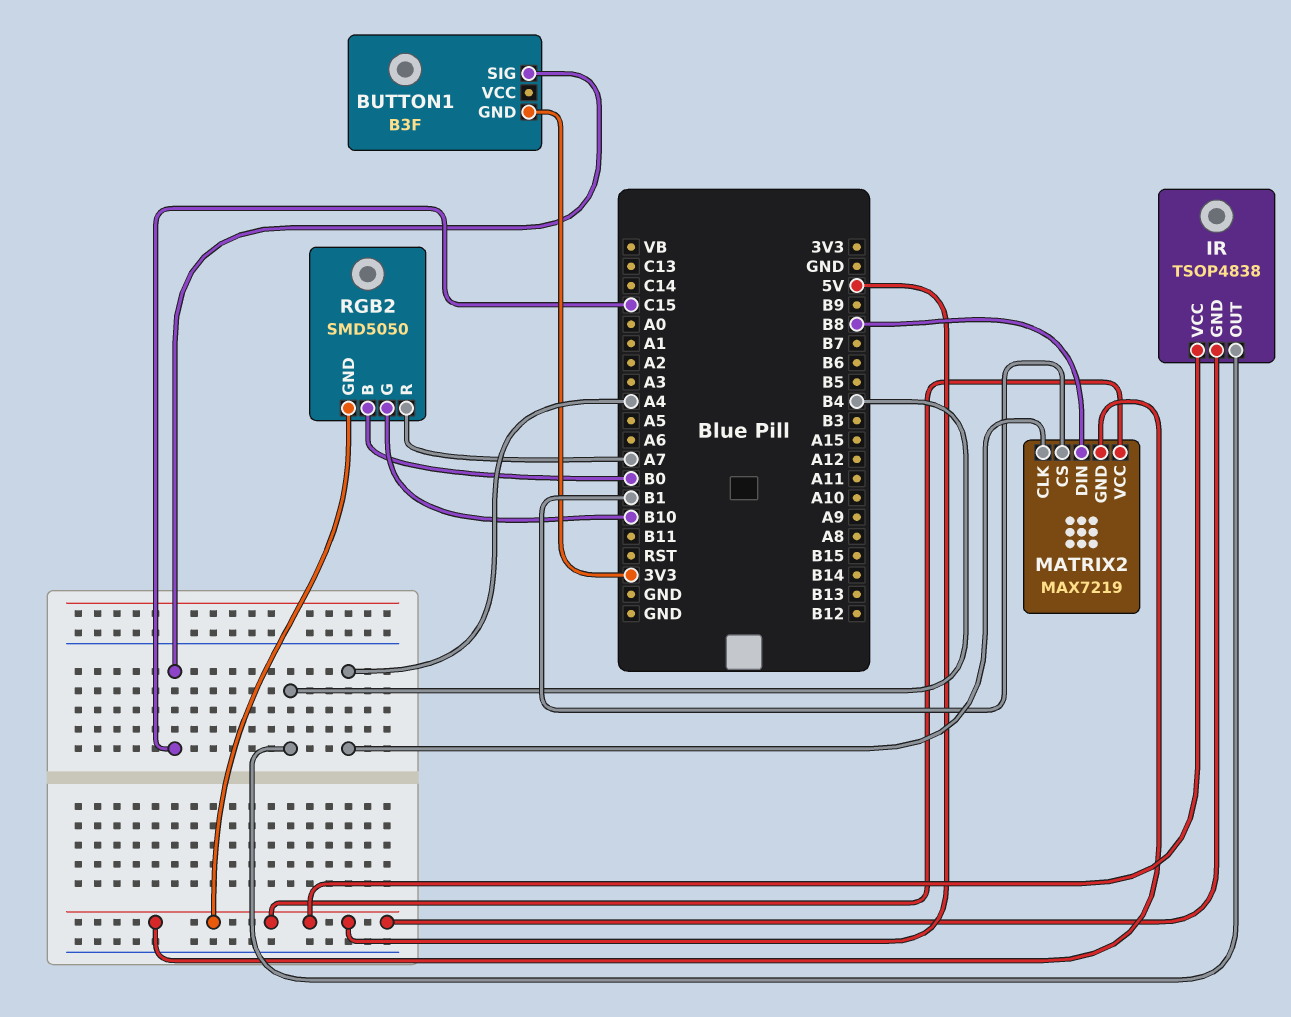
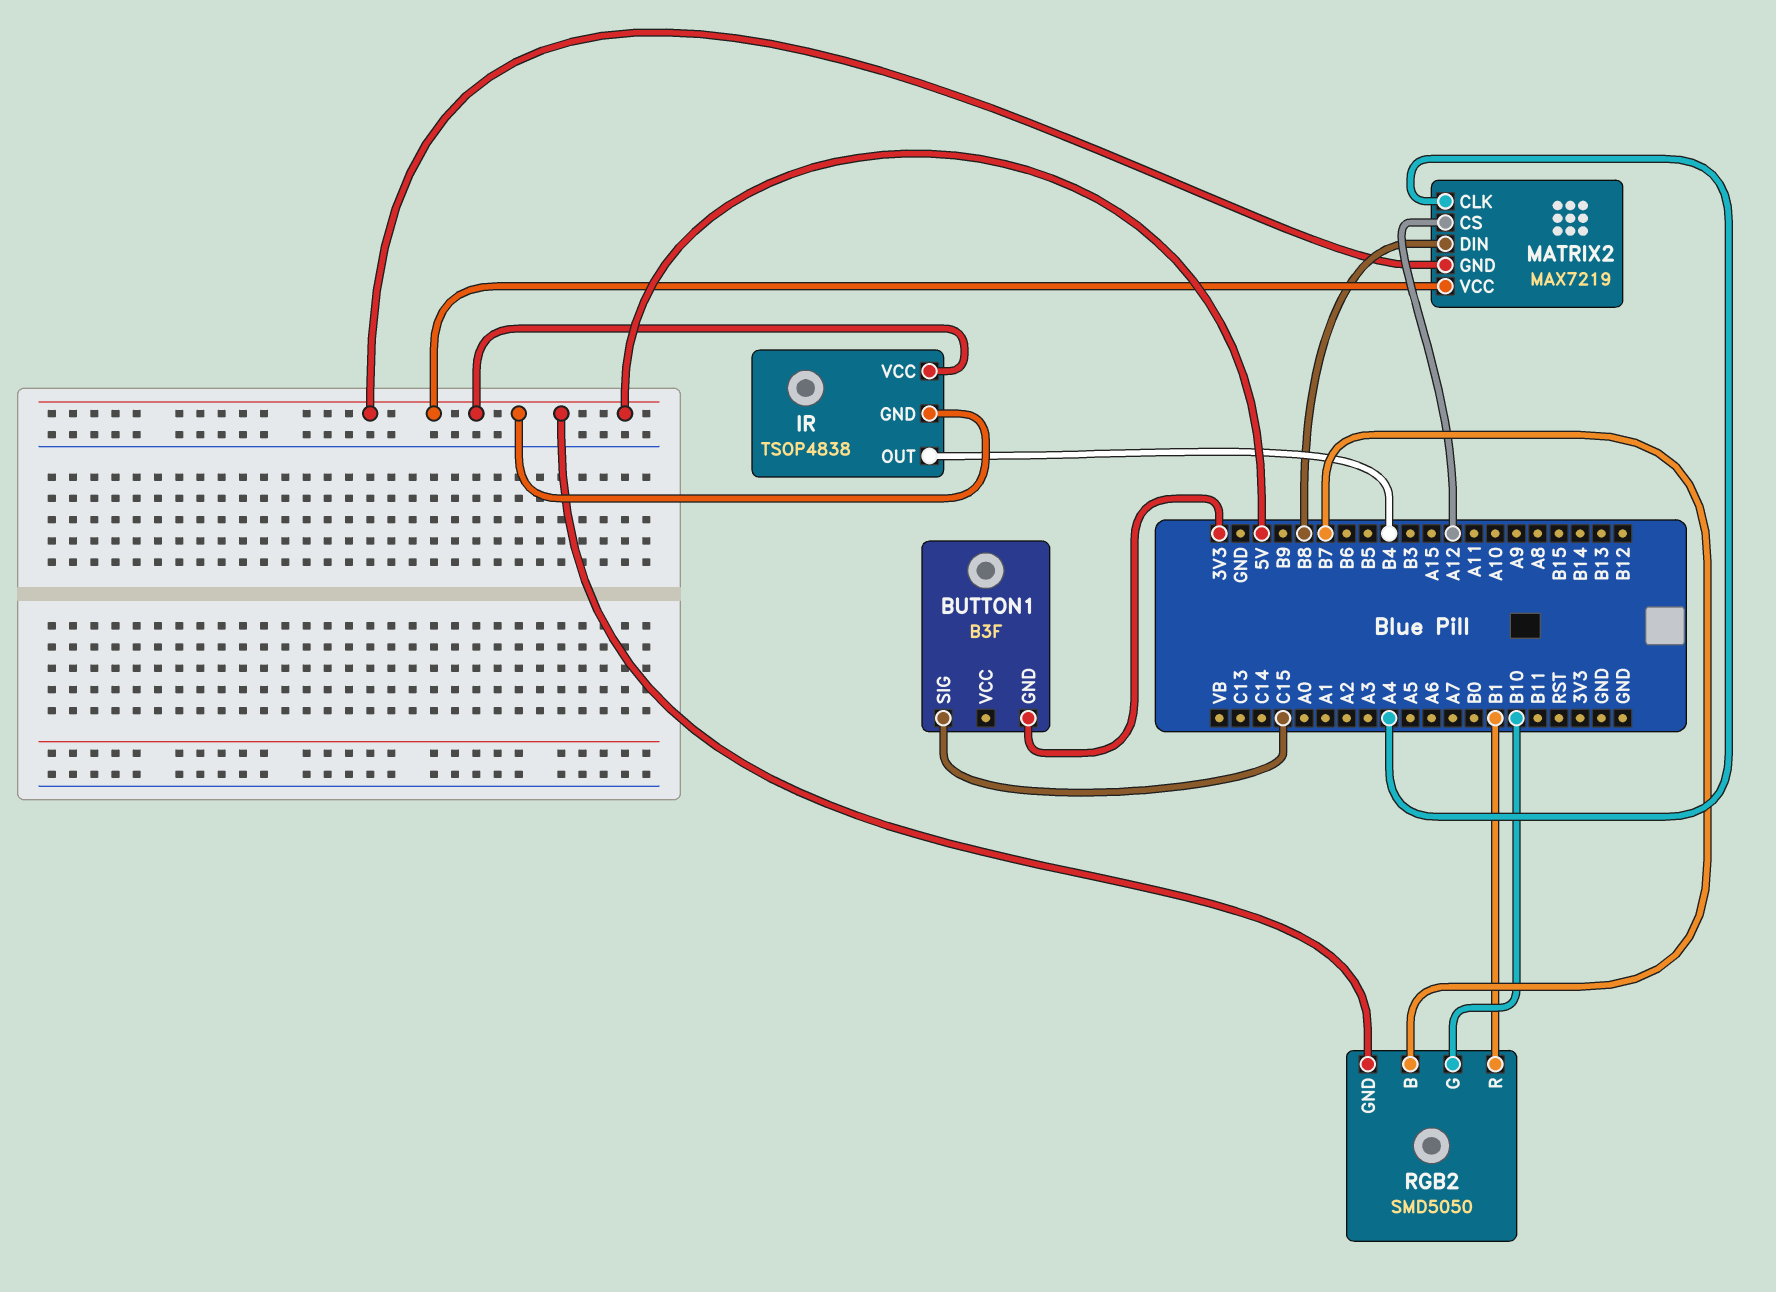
MATRIX2 pin CS: B1 -> A12
RGB2 pin B: B0 -> B7
RGB2 pin R: A7 -> B1

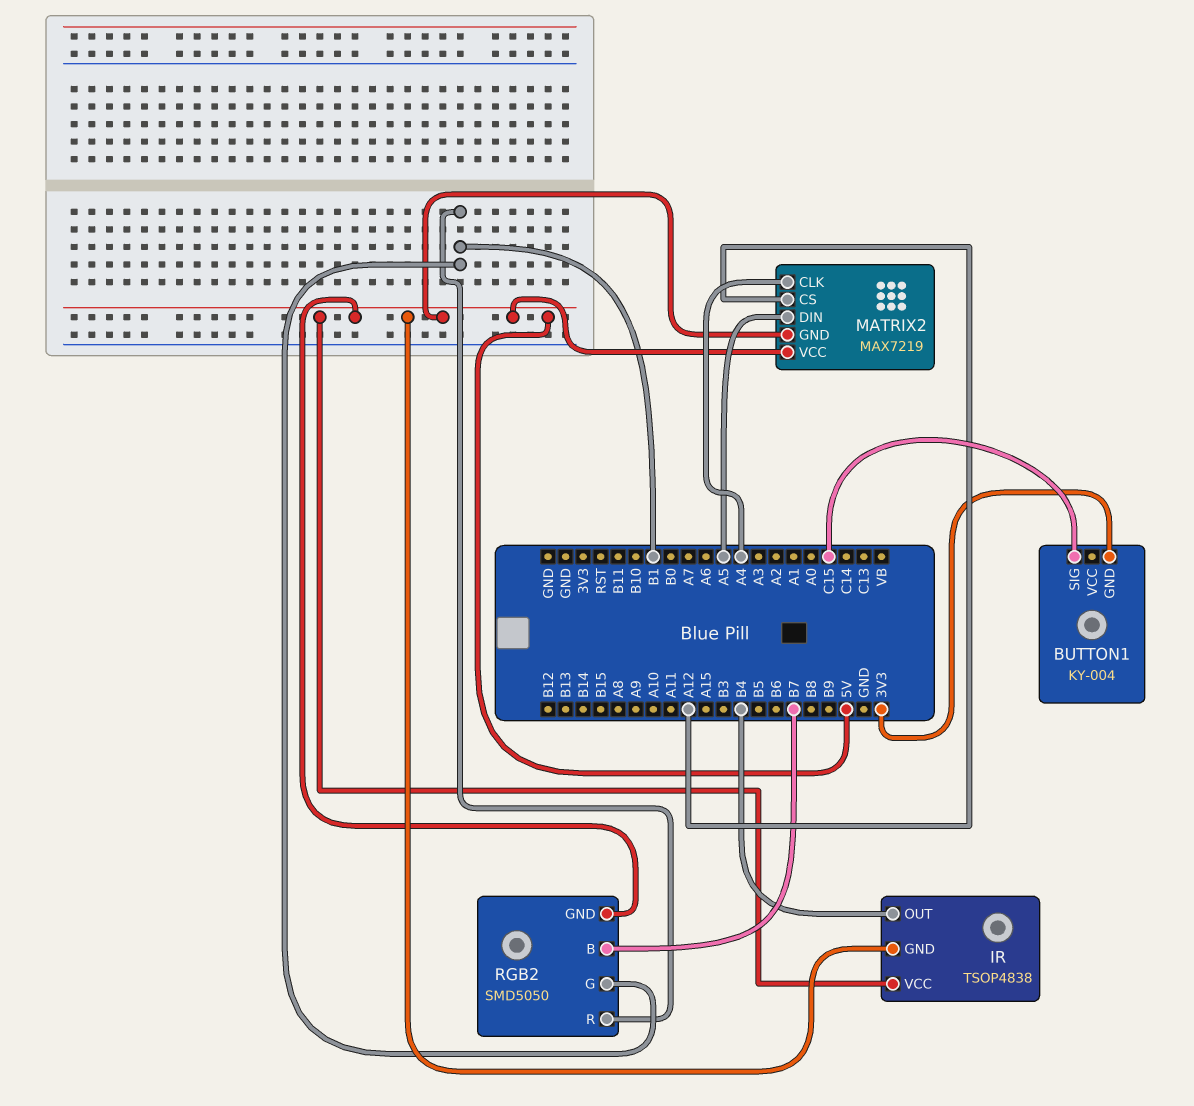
BUTTON1: B3F -> KY-004
MATRIX2 pin DIN: B8 -> A5
RGB2 pin G: B10 -> B1

